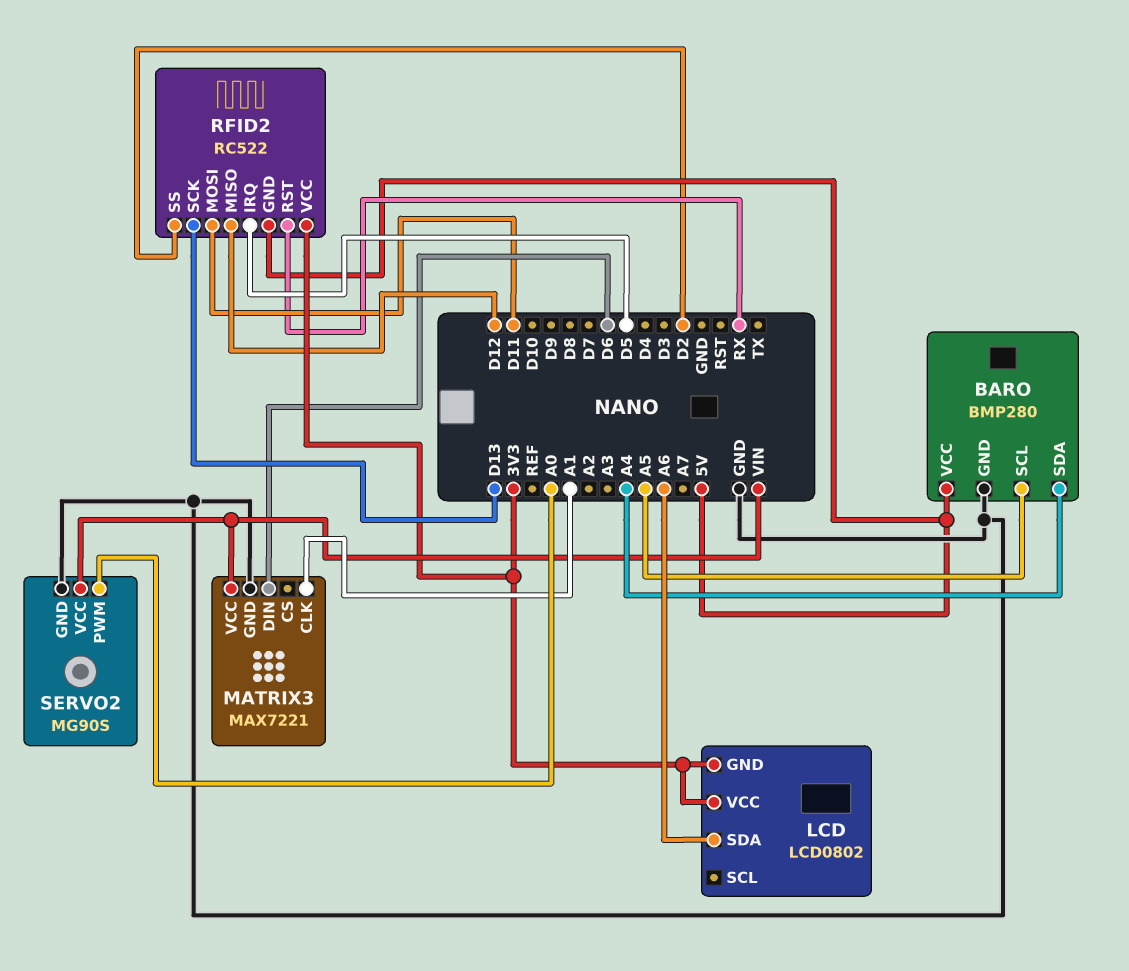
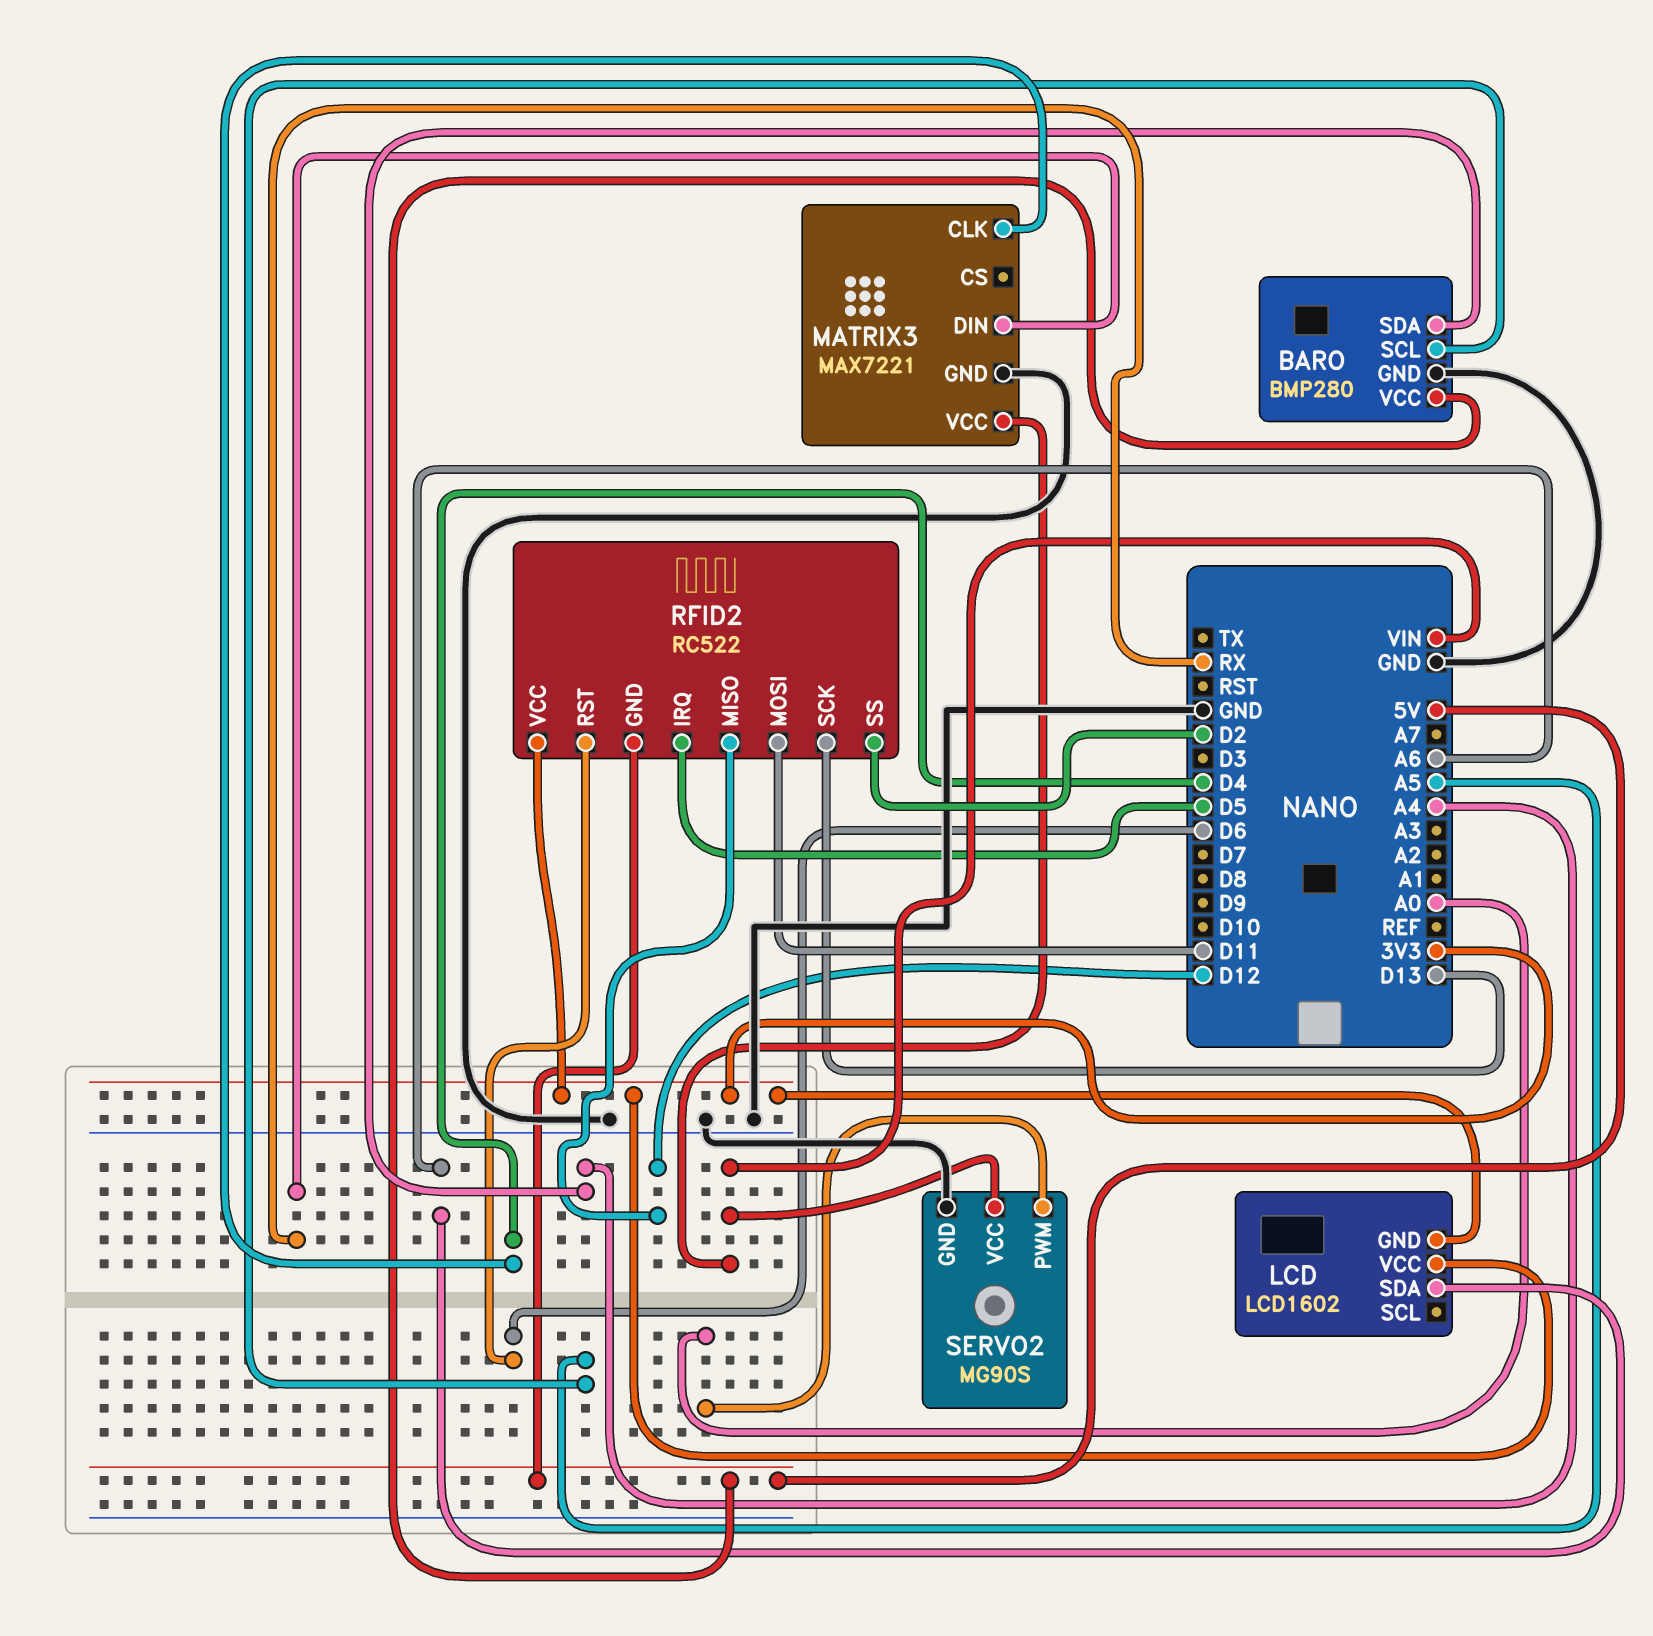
LCD: LCD0802 -> LCD1602
MATRIX3 pin CLK: A1 -> D4
MATRIX3 pin DIN: D6 -> RX
RFID2 pin RST: RX -> D6

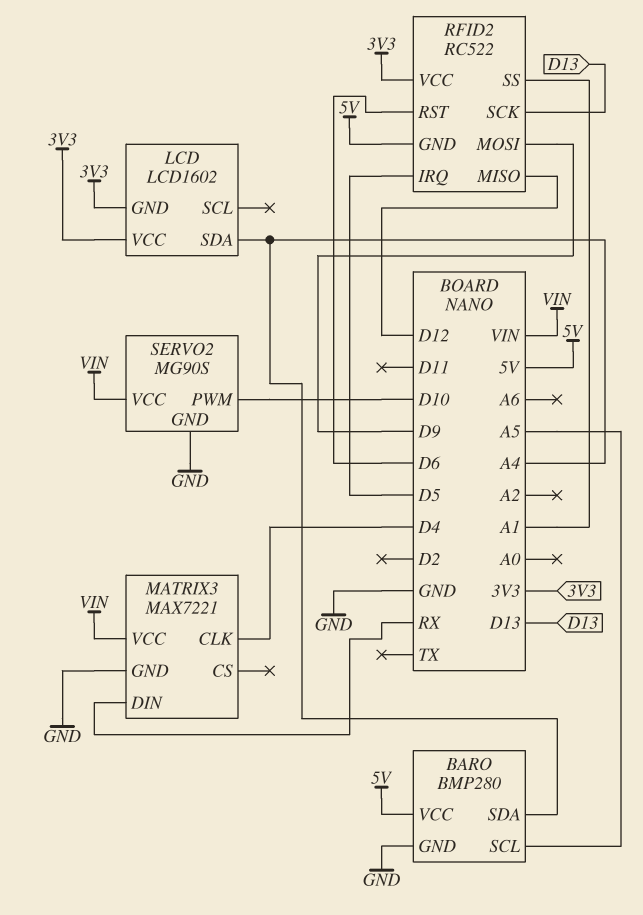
LCD pin SDA: A6 -> A4
RFID2 pin MOSI: D11 -> D9
RFID2 pin SS: D2 -> A1
SERVO2 pin PWM: A0 -> D10

